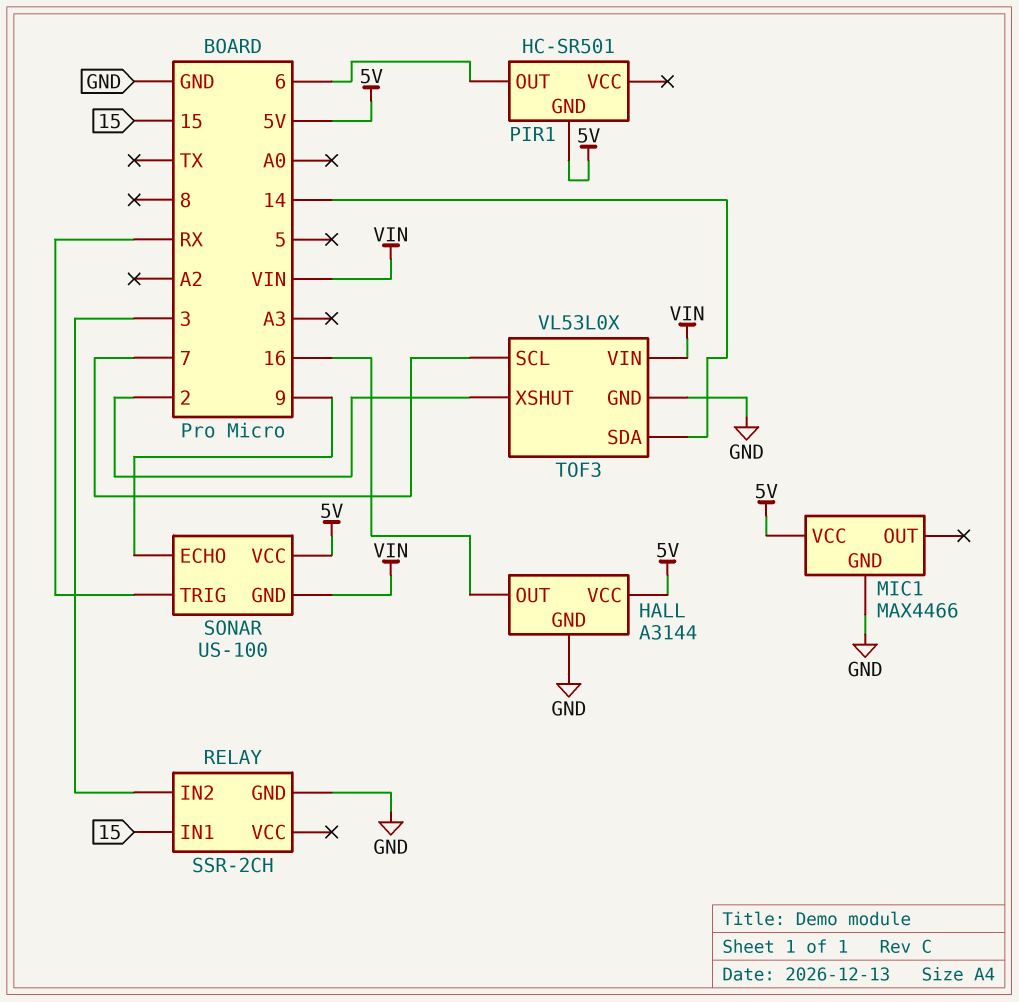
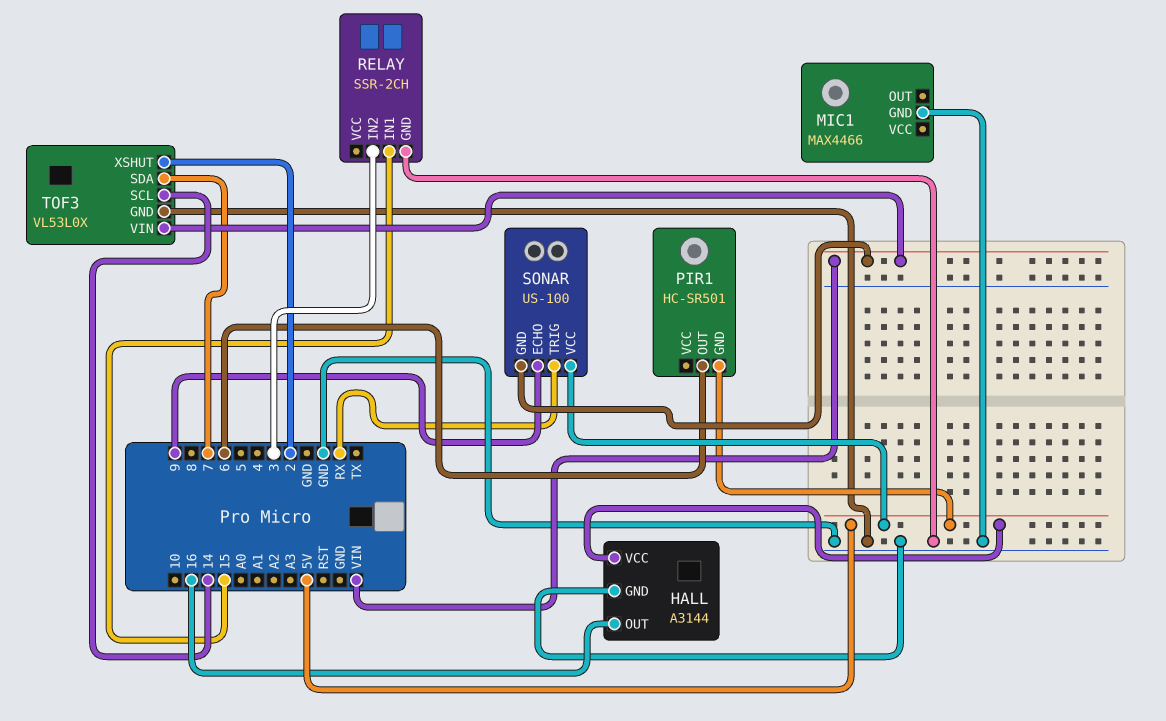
MIC1 pin VCC: 5V -> none
TOF3 pin SCL: 7 -> 14
TOF3 pin SDA: 14 -> 7

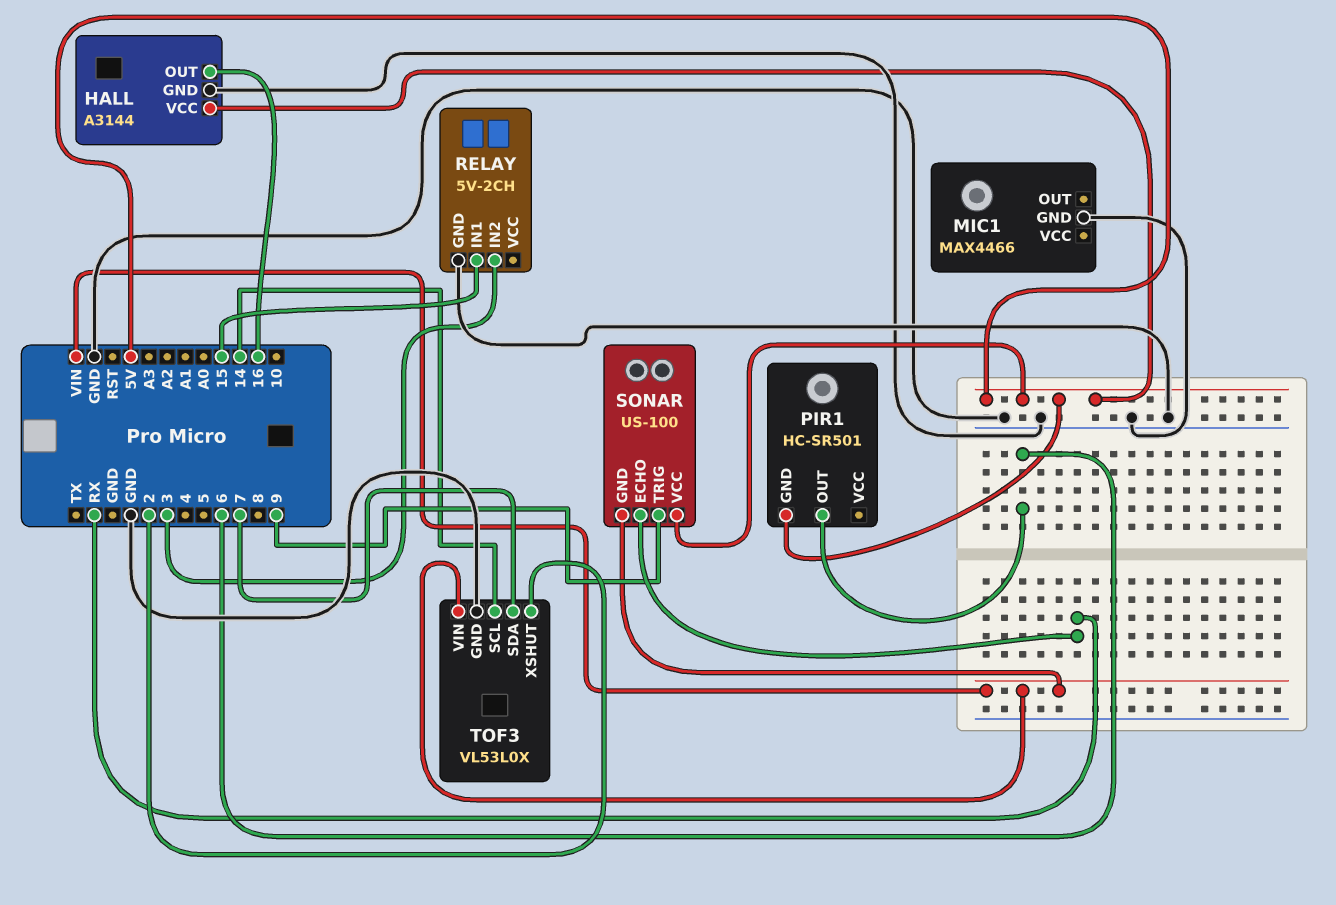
RELAY: SSR-2CH -> 5V-2CH
SONAR pin ECHO: 9 -> RX
SONAR pin TRIG: RX -> 9

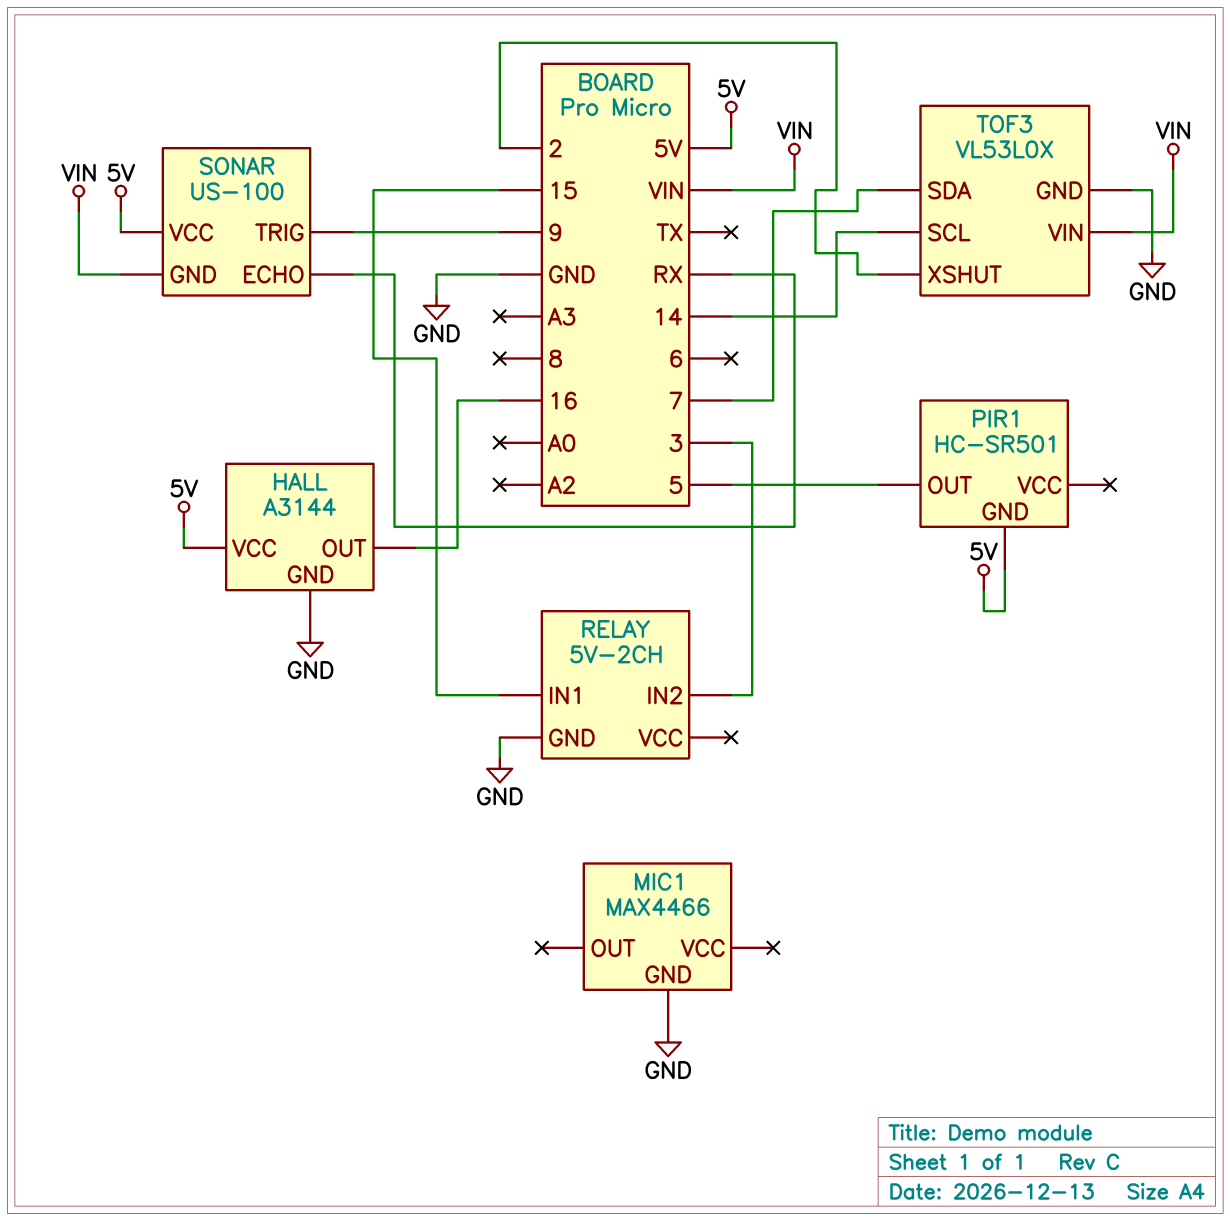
PIR1 pin OUT: 6 -> 5

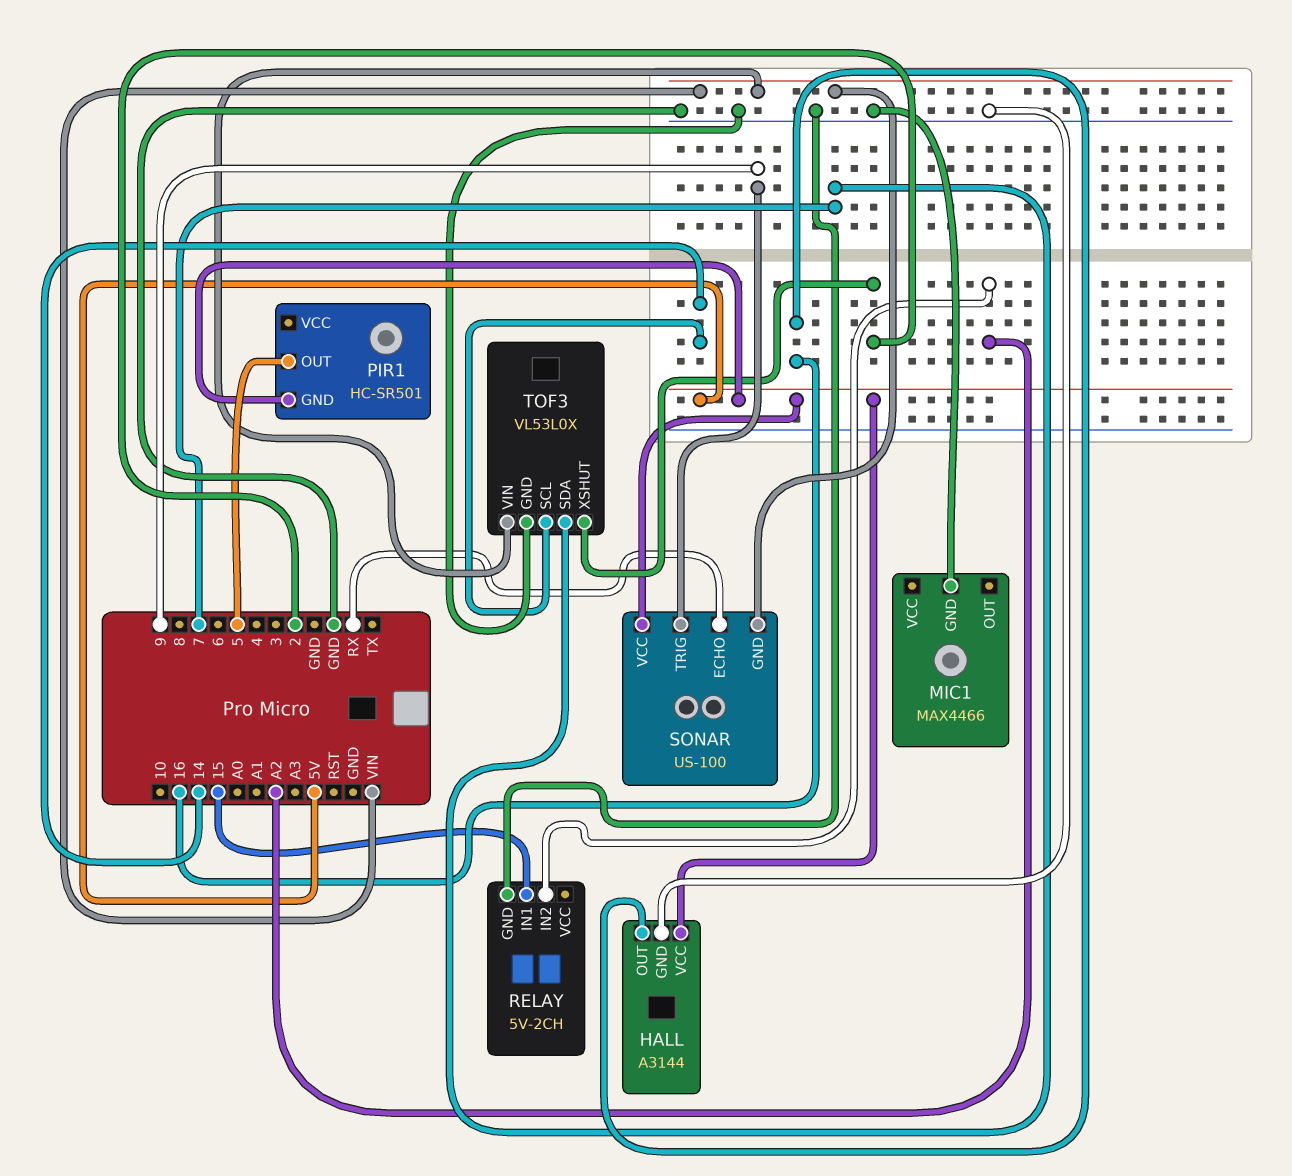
RELAY pin IN2: 3 -> A2

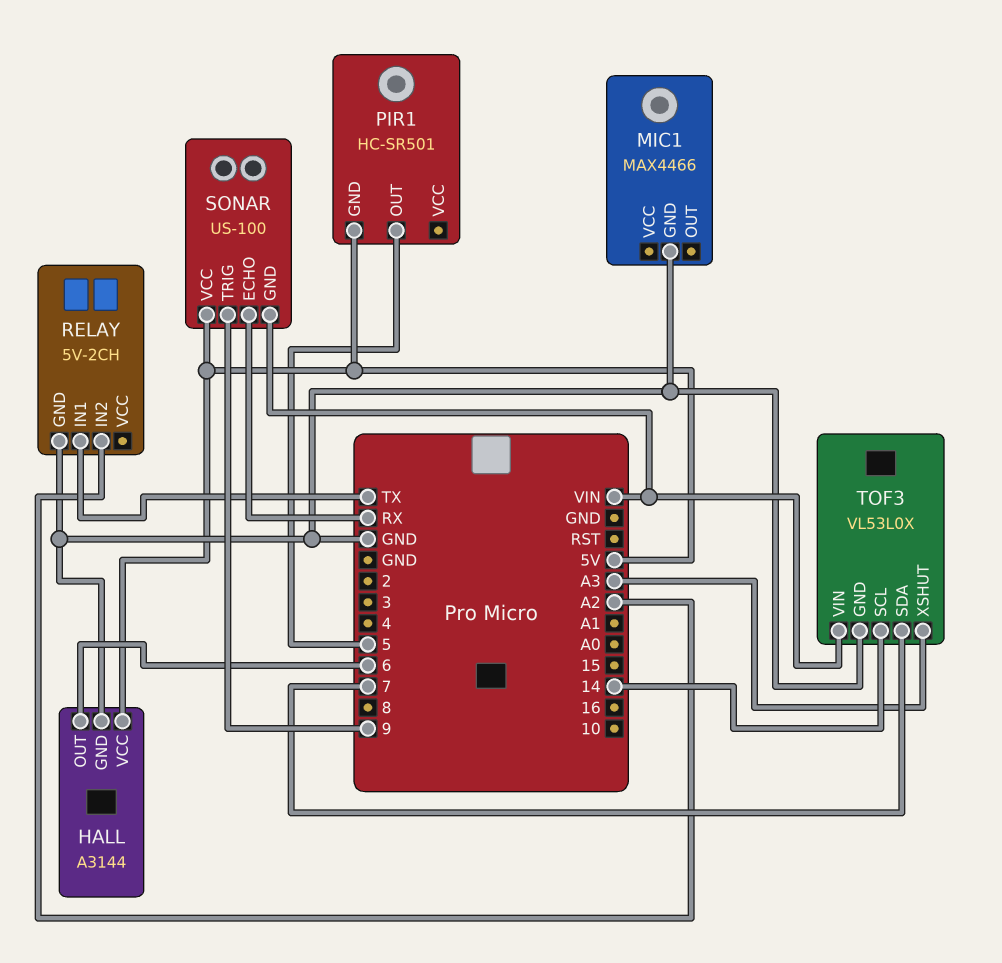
HALL pin OUT: 16 -> 6
RELAY pin IN1: 15 -> TX
TOF3 pin XSHUT: 2 -> A3

